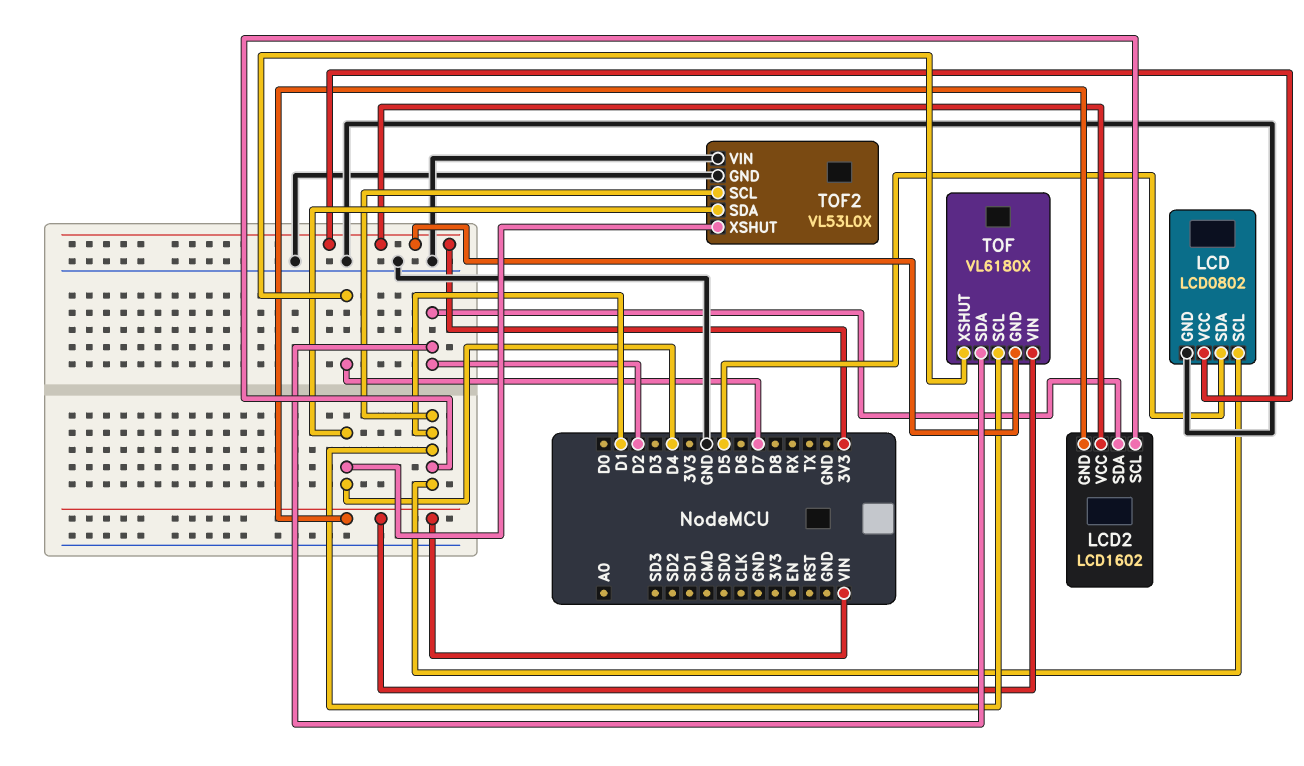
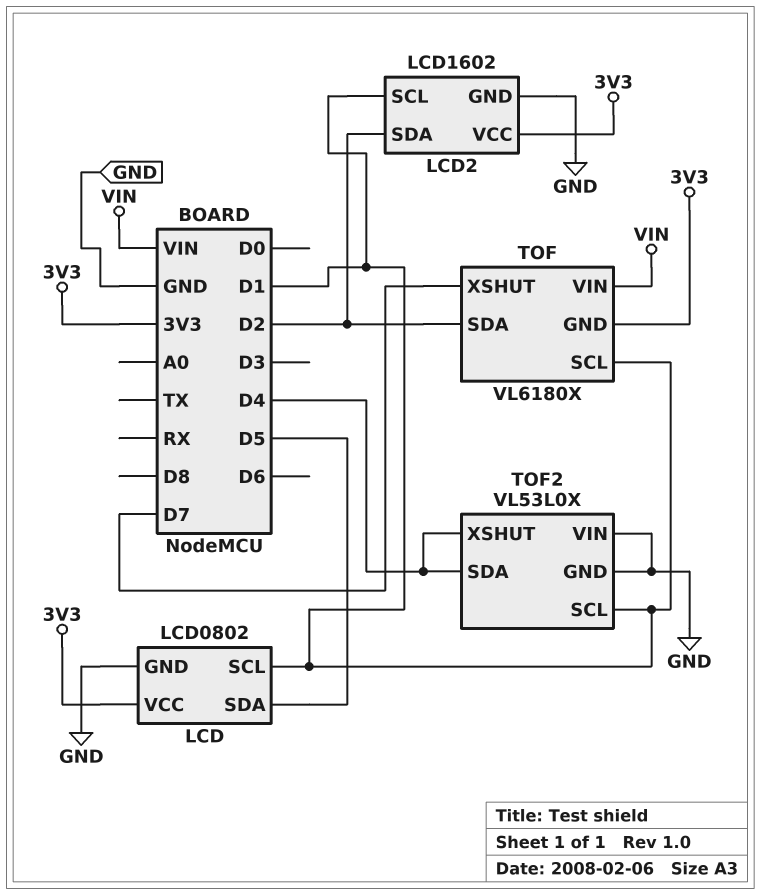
LCD2 pin GND: VIN -> GND

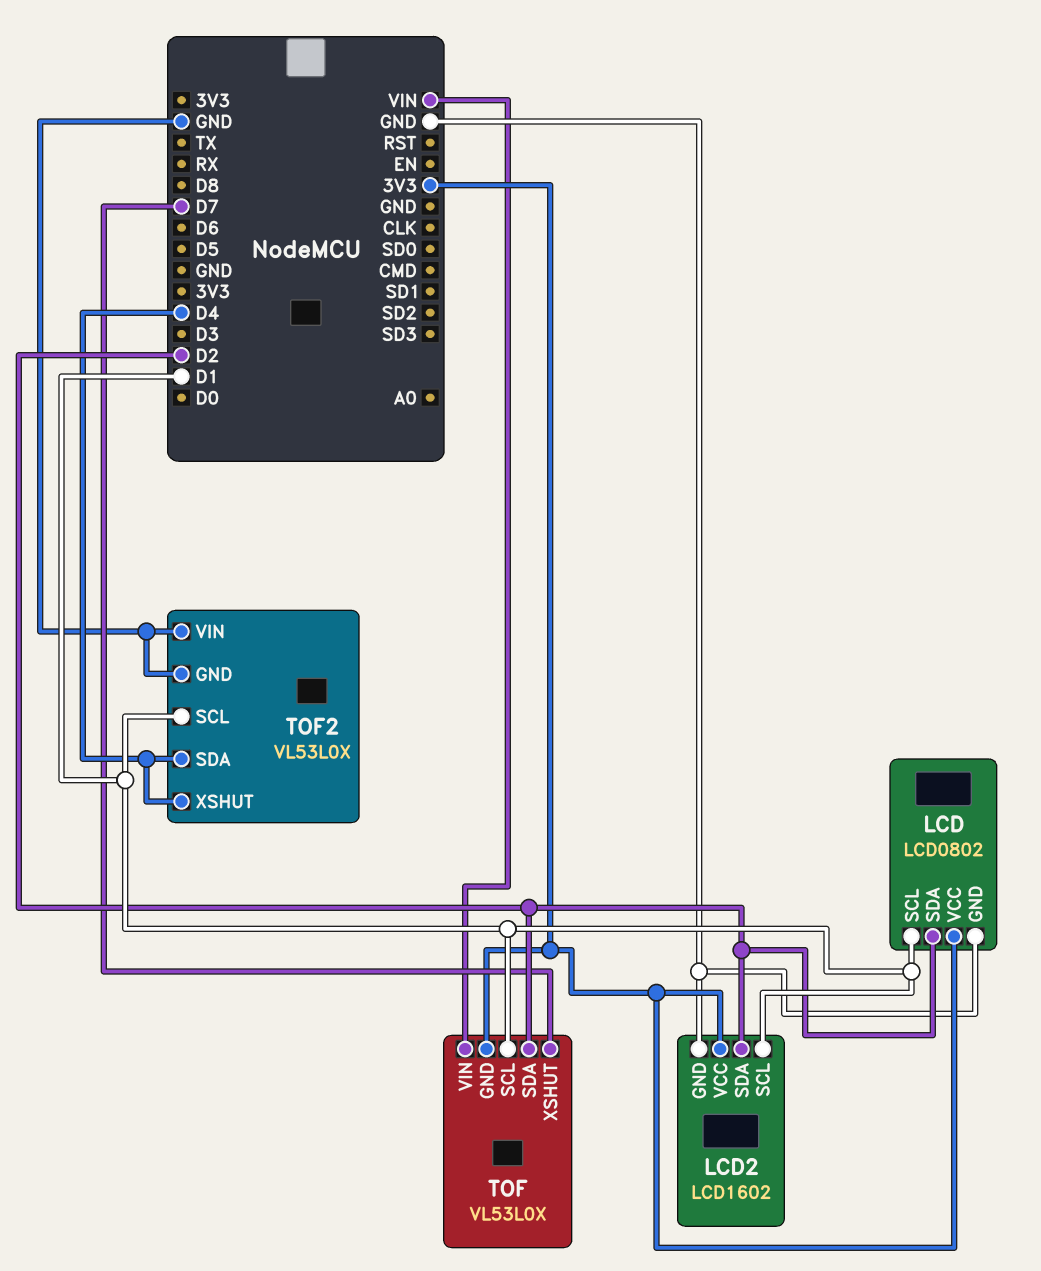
LCD pin SDA: D5 -> D2
TOF: VL6180X -> VL53L0X

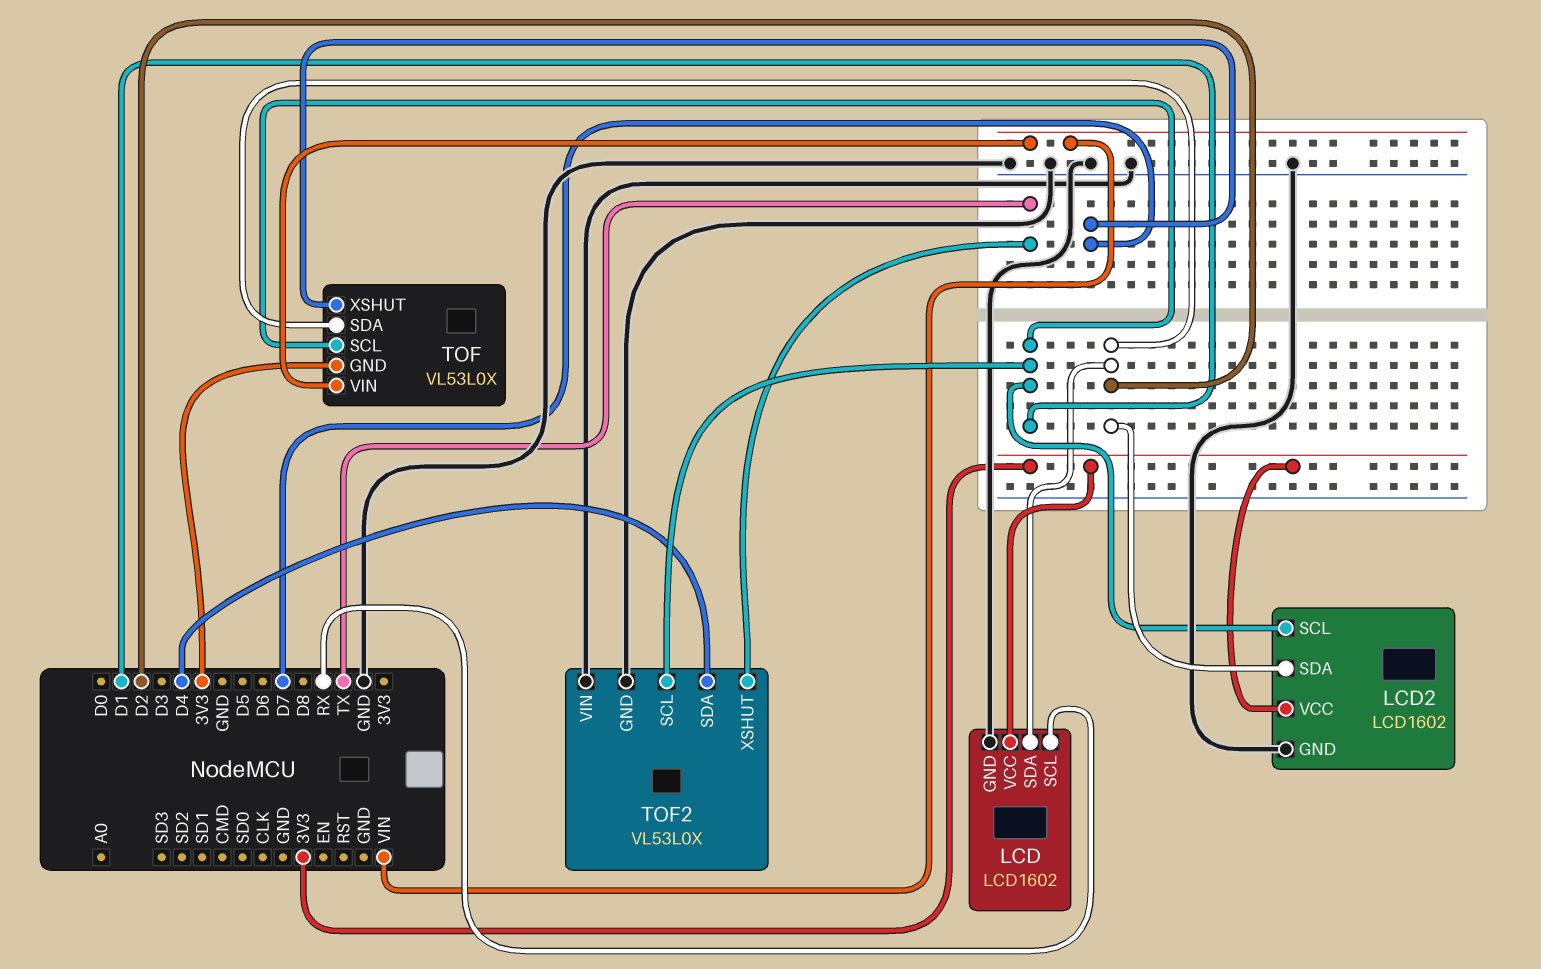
LCD: LCD0802 -> LCD1602
LCD pin SCL: D1 -> RX
TOF2 pin XSHUT: D4 -> TX

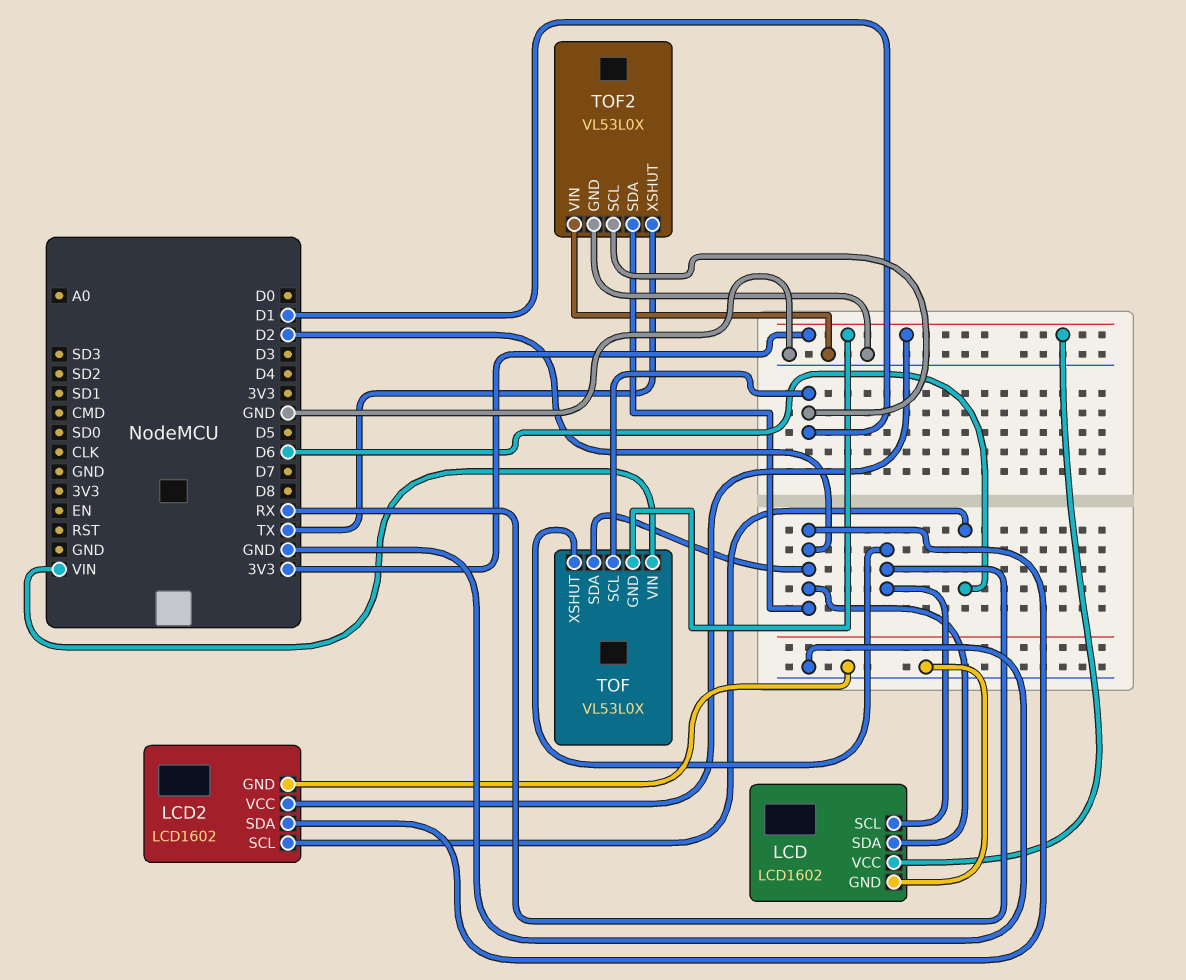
LCD2 pin SCL: D1 -> D6
TOF pin XSHUT: D7 -> RX
TOF2 pin SDA: D4 -> D2

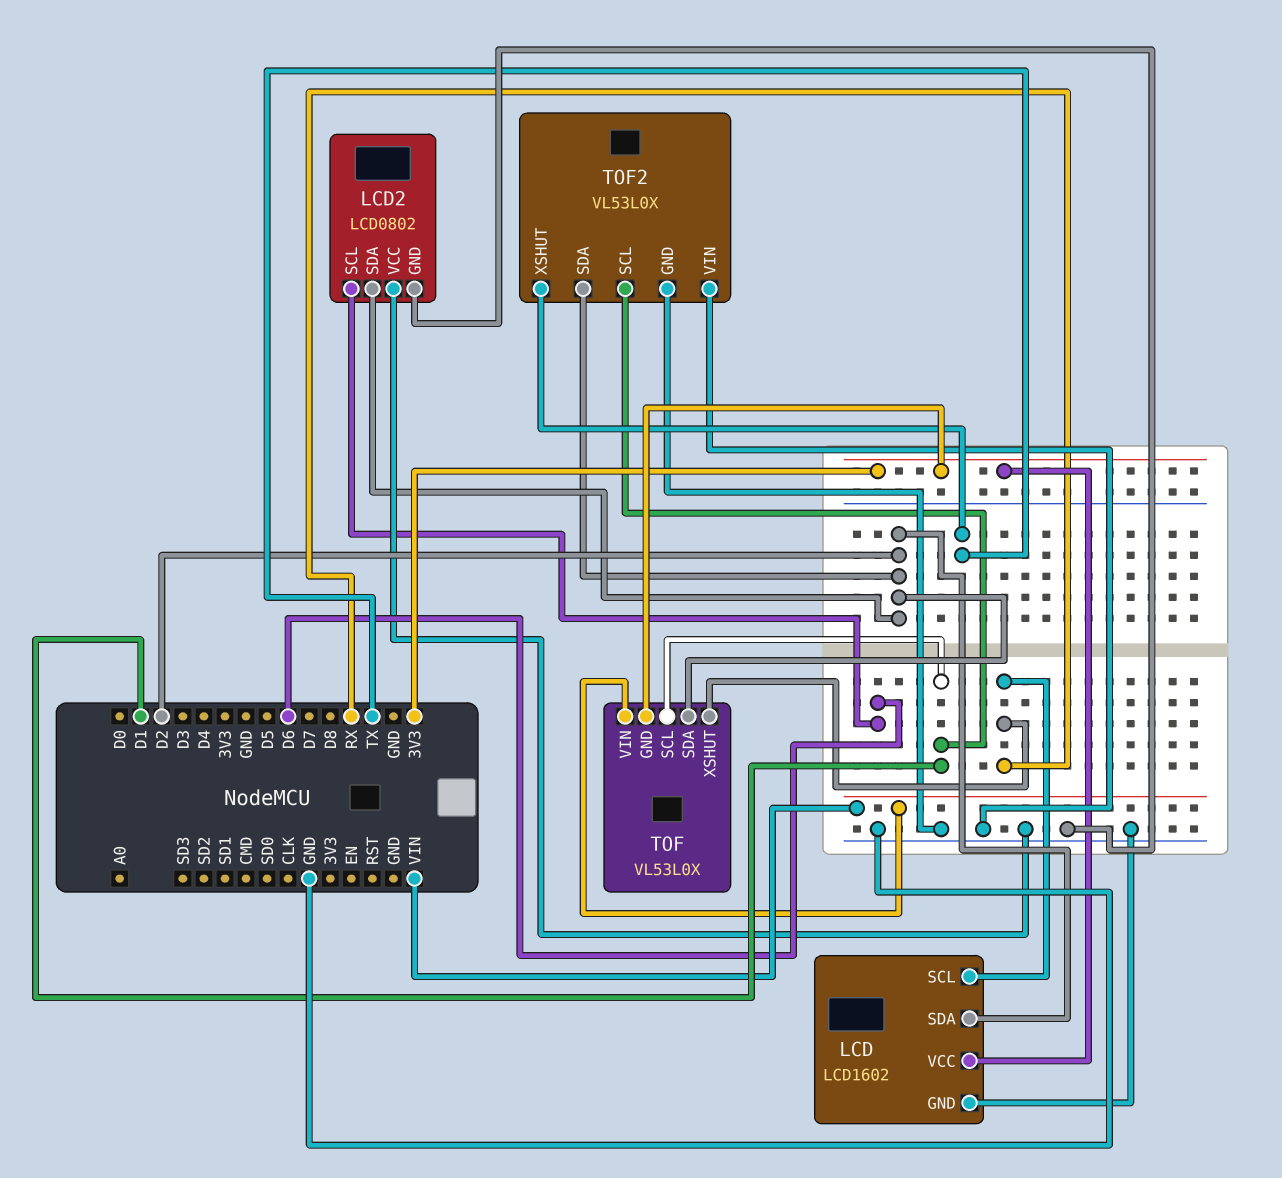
LCD2: LCD1602 -> LCD0802
LCD2 pin VCC: 3V3 -> GND

